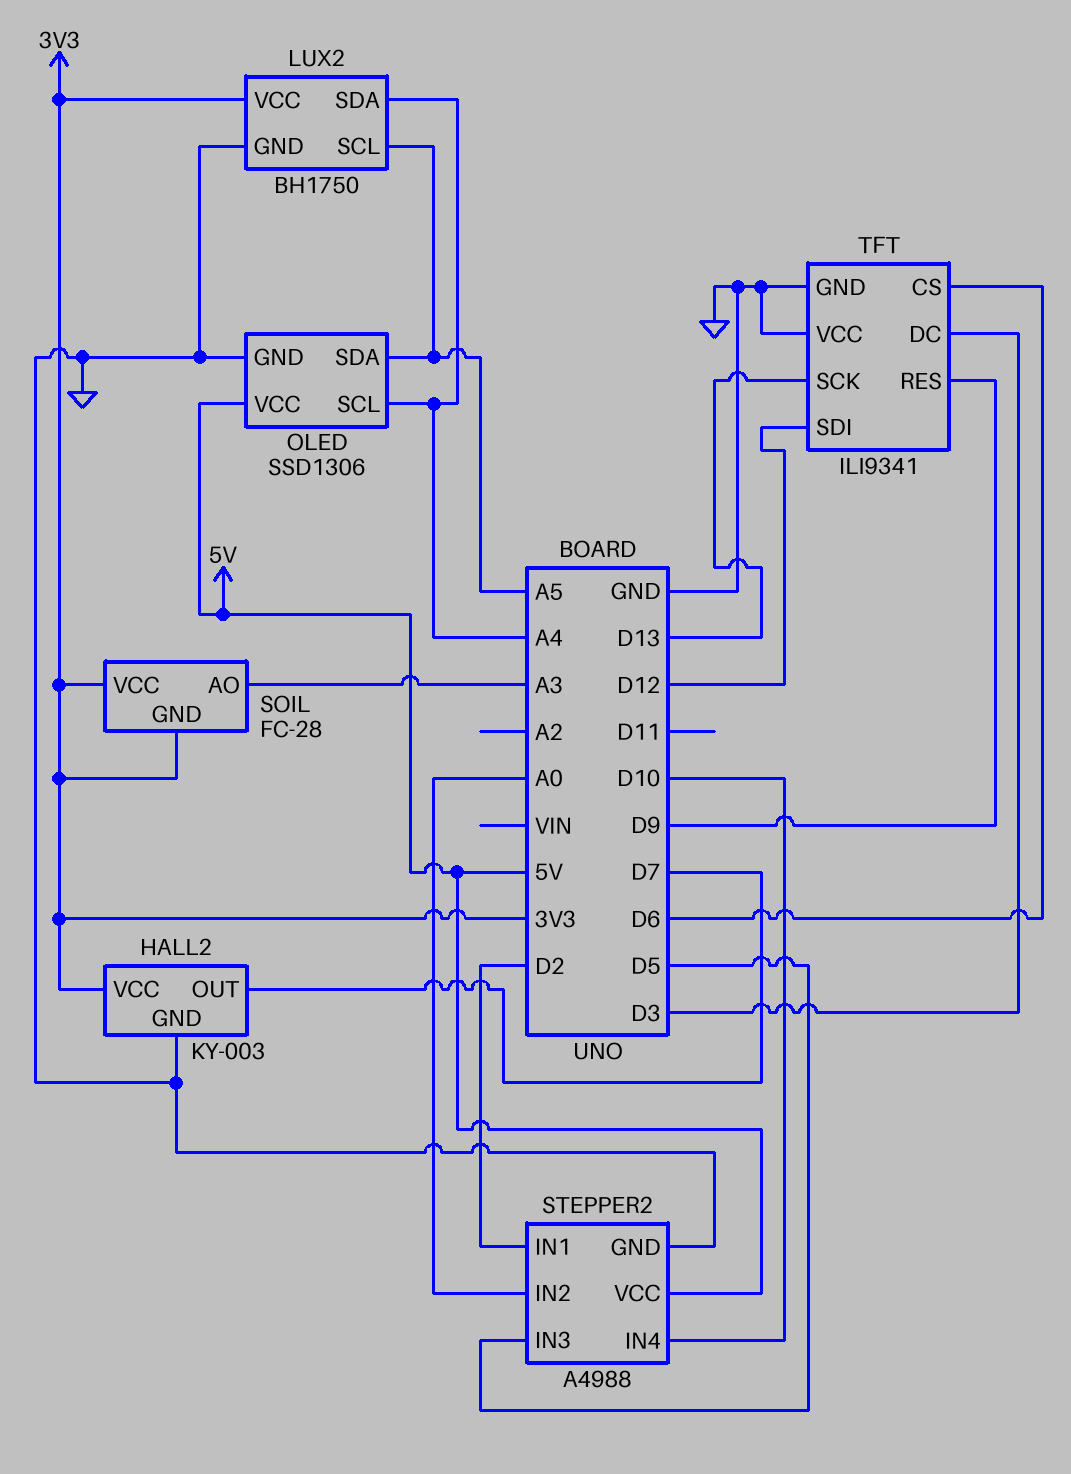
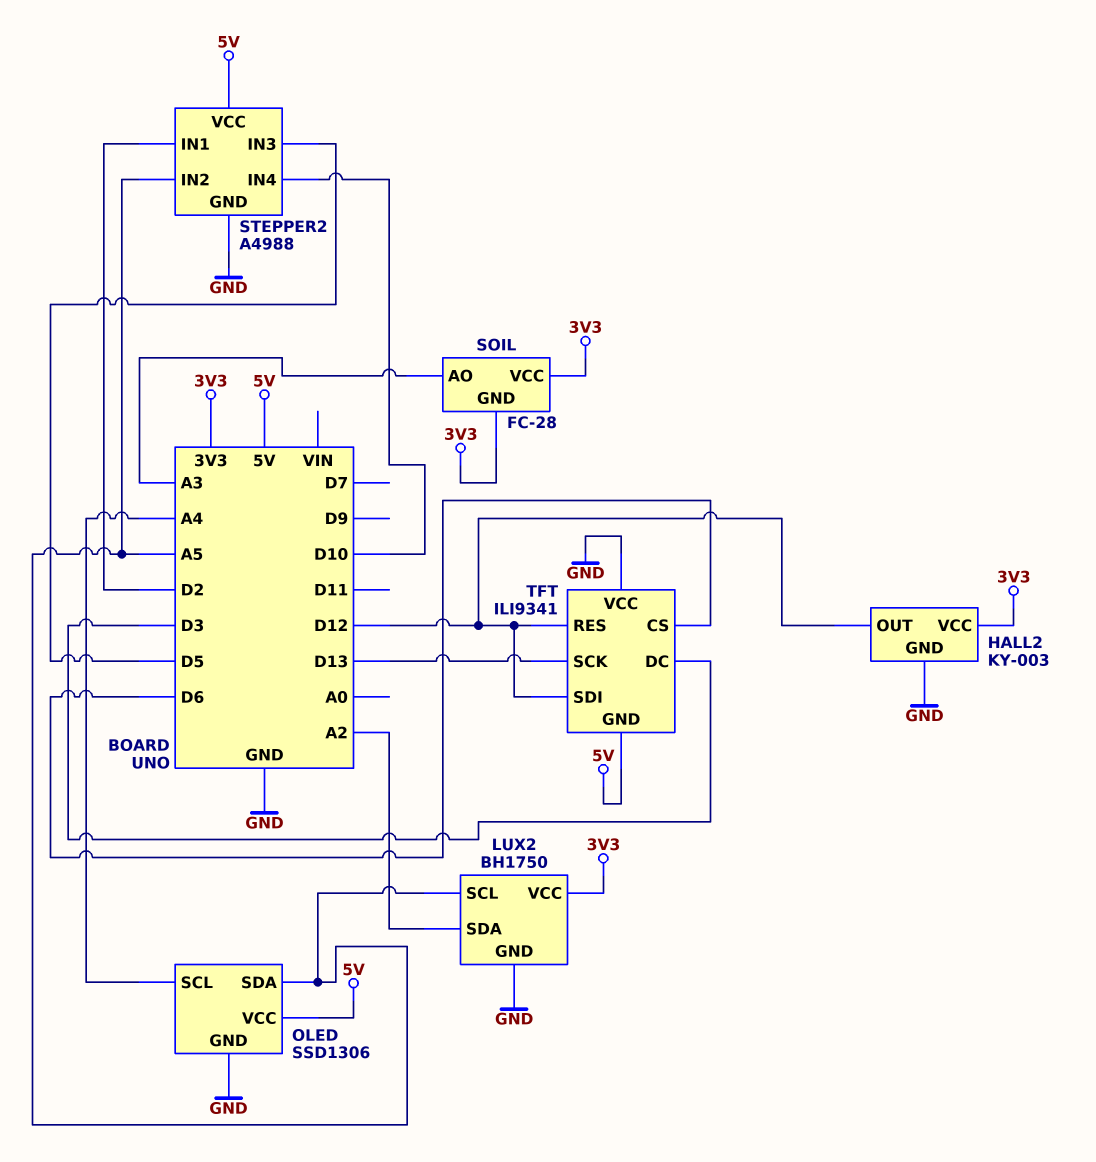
HALL2 pin OUT: D7 -> D12
LUX2 pin SDA: A4 -> A2
STEPPER2 pin IN2: A0 -> A5
TFT pin GND: GND -> 5V
TFT pin RES: D9 -> D12

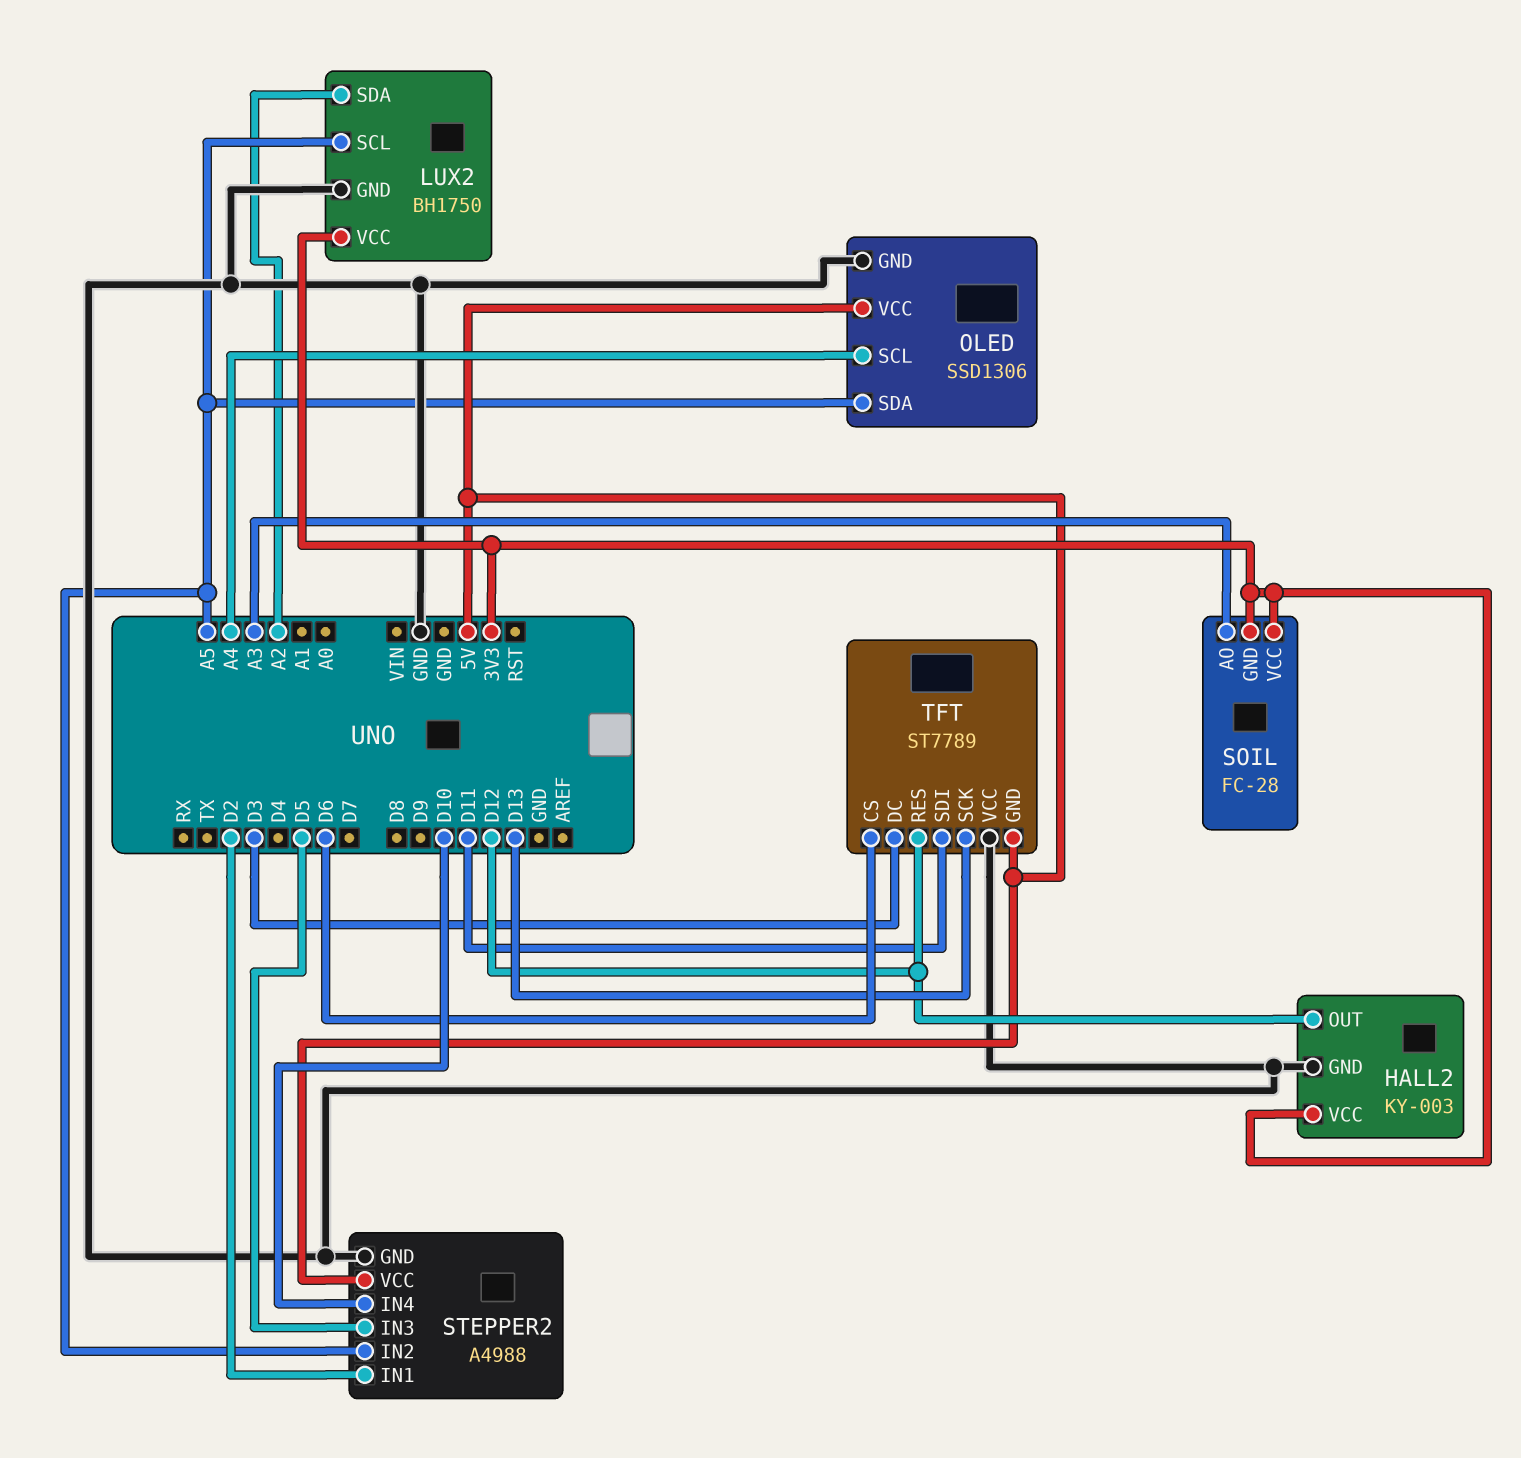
TFT: ILI9341 -> ST7789
TFT pin SDI: D12 -> D11

